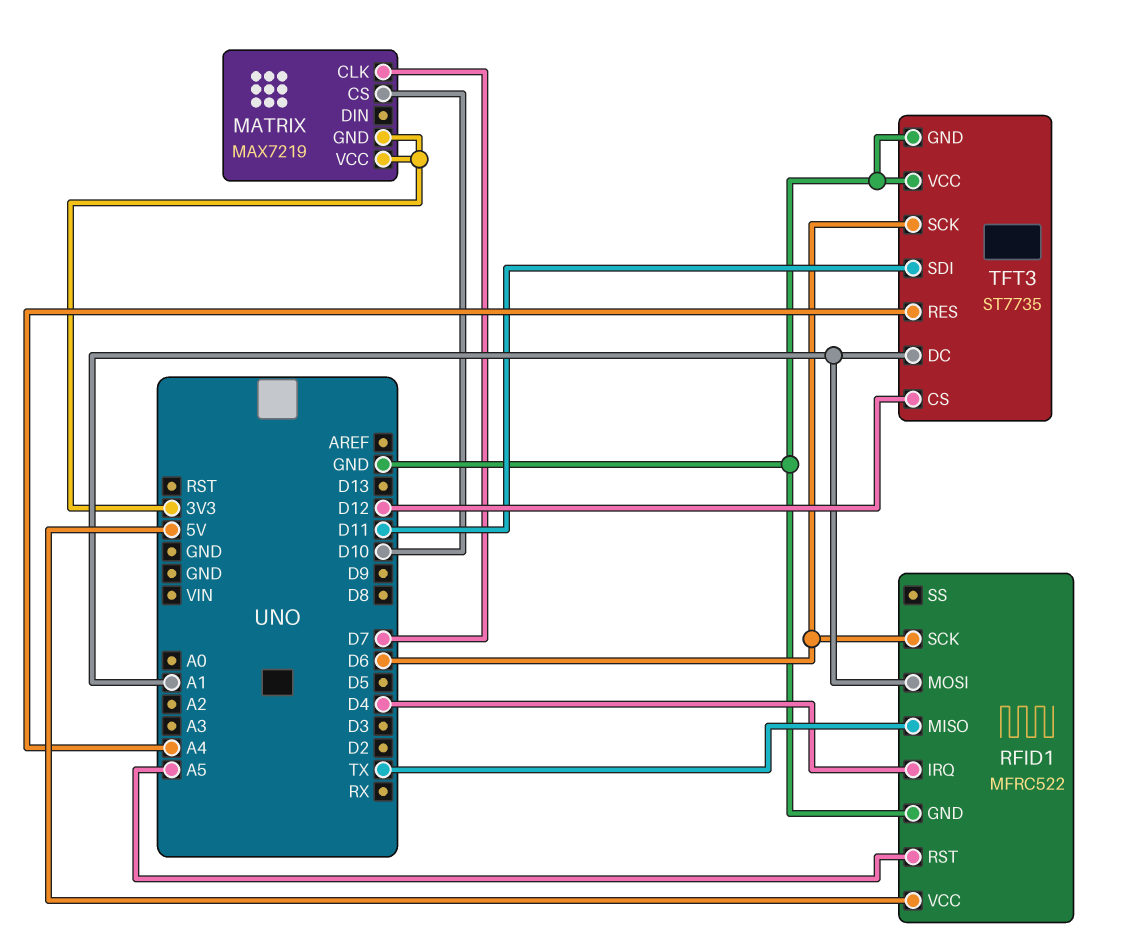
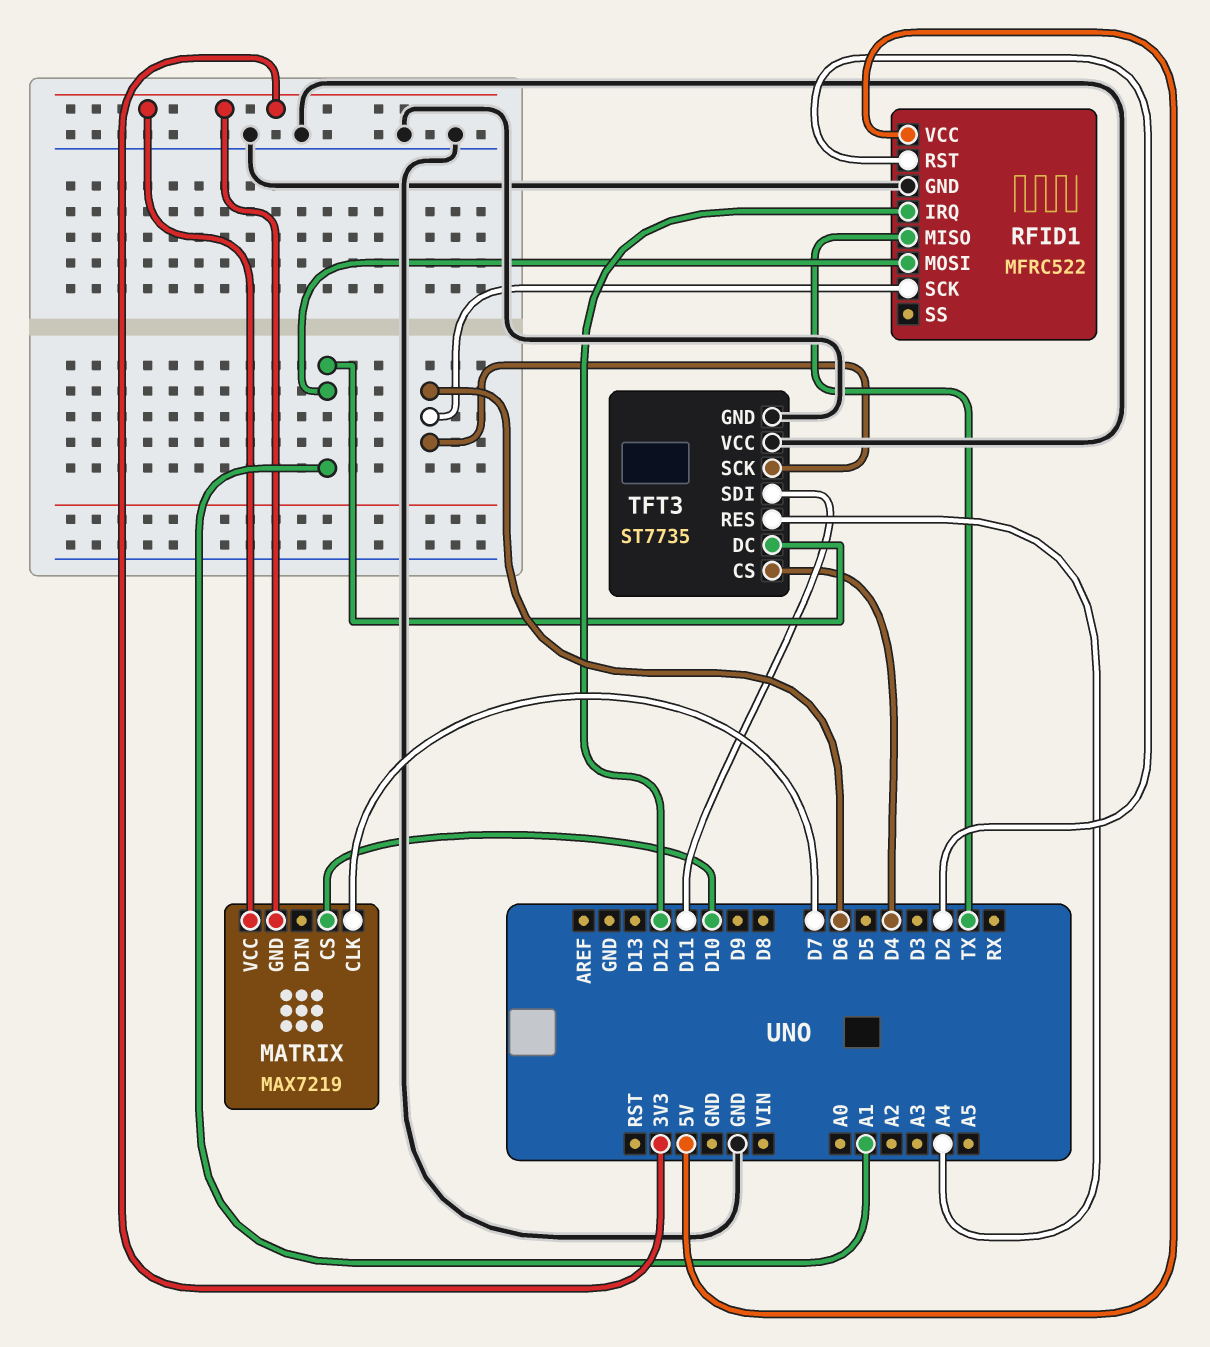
RFID1 pin IRQ: D4 -> D12
RFID1 pin RST: A5 -> D2
TFT3 pin CS: D12 -> D4

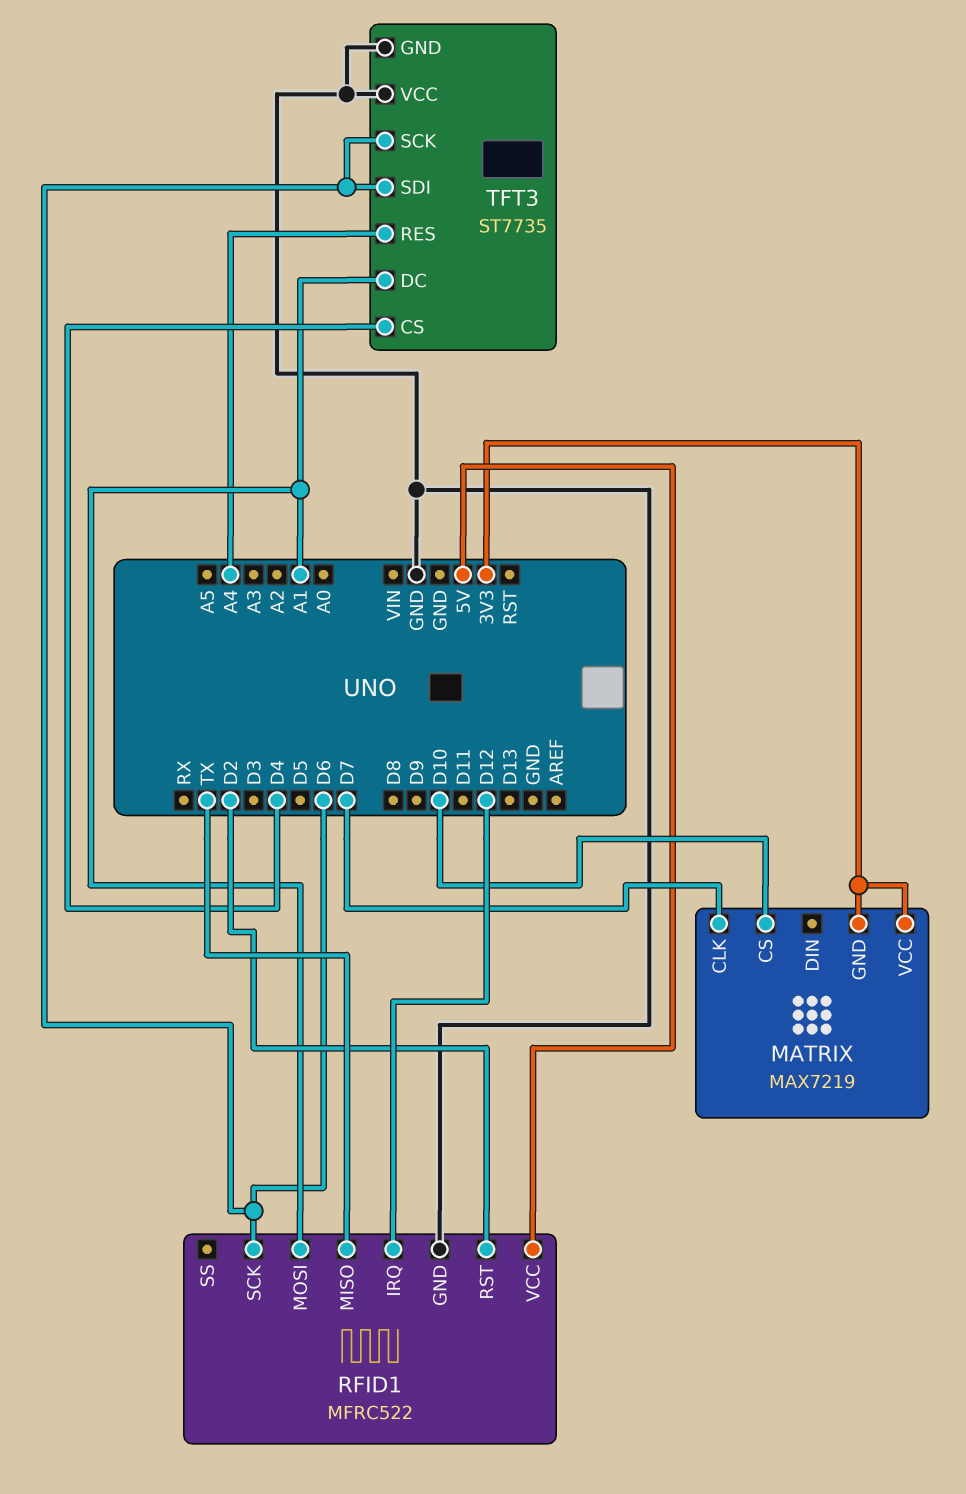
TFT3 pin SDI: D11 -> D6

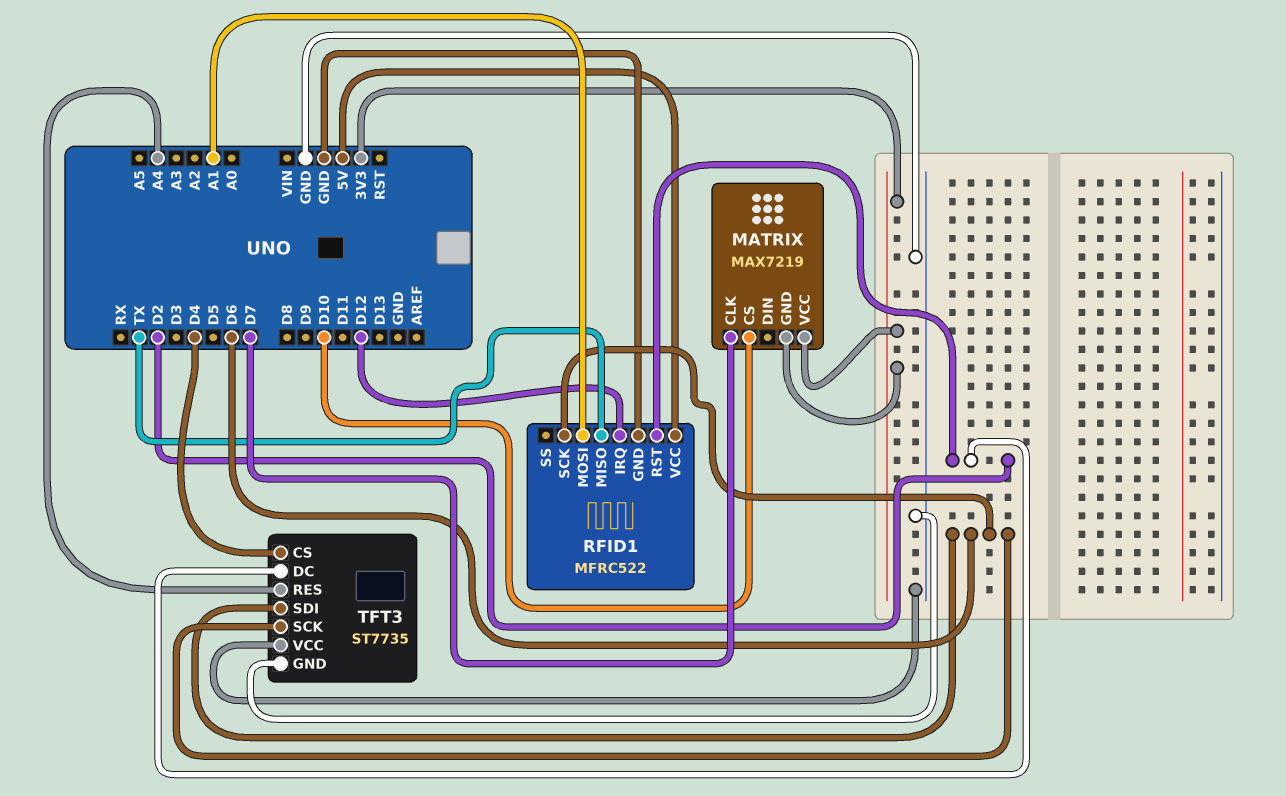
TFT3 pin DC: A1 -> D2

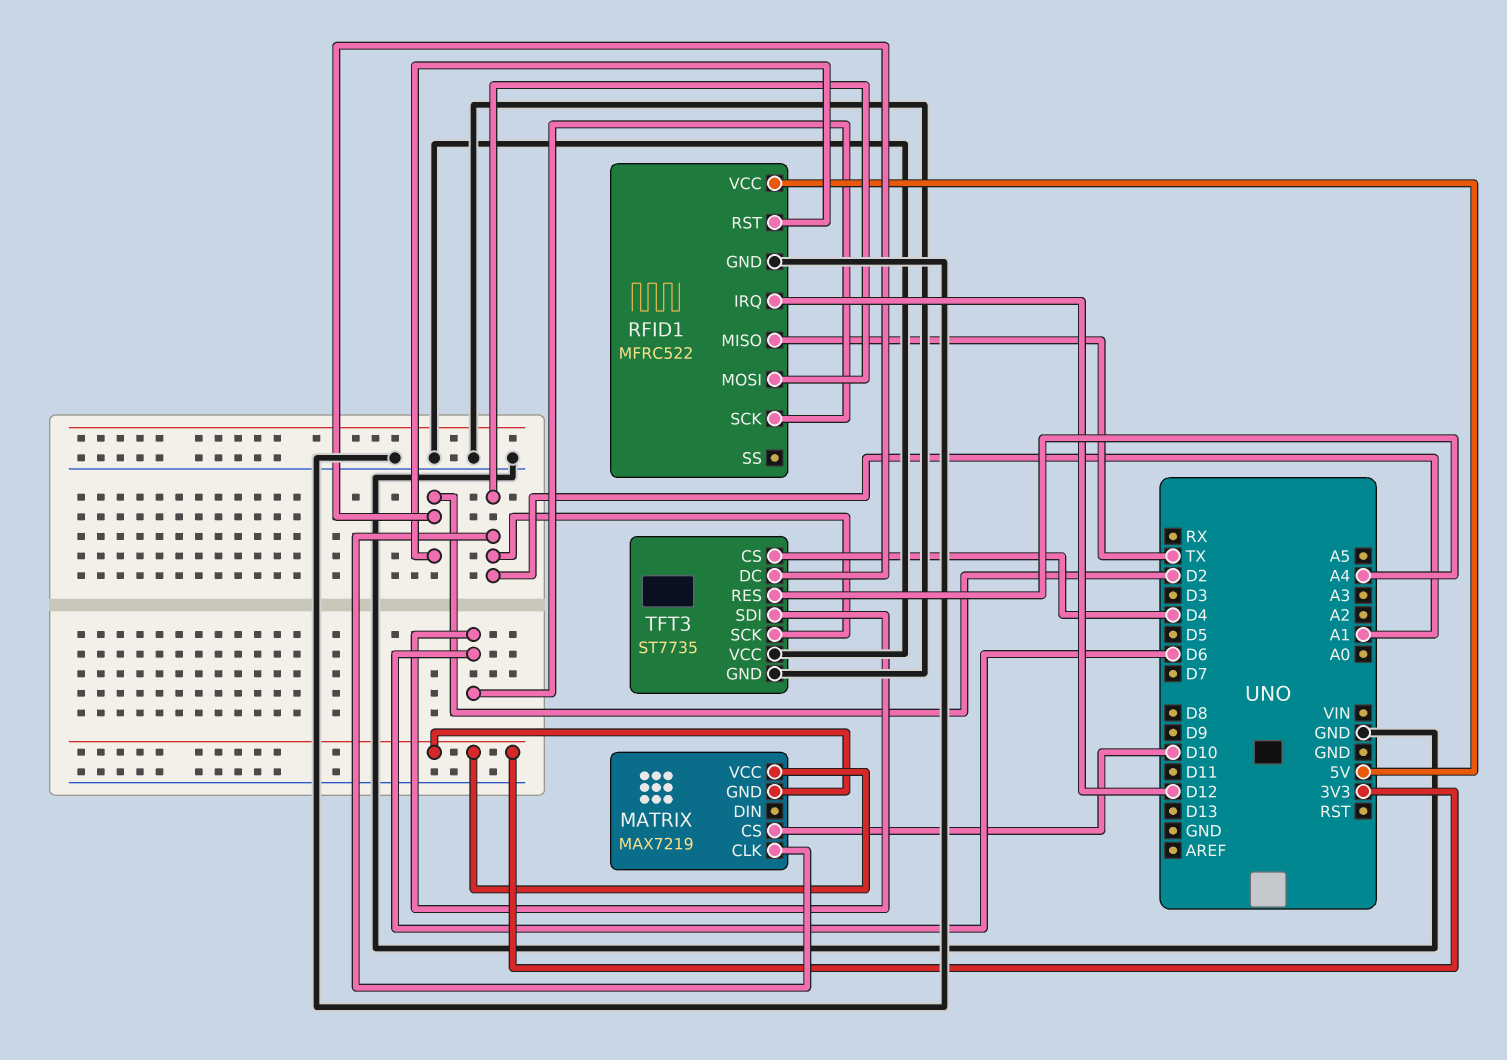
MATRIX pin CLK: D7 -> A1
TFT3 pin SCK: D6 -> A1

